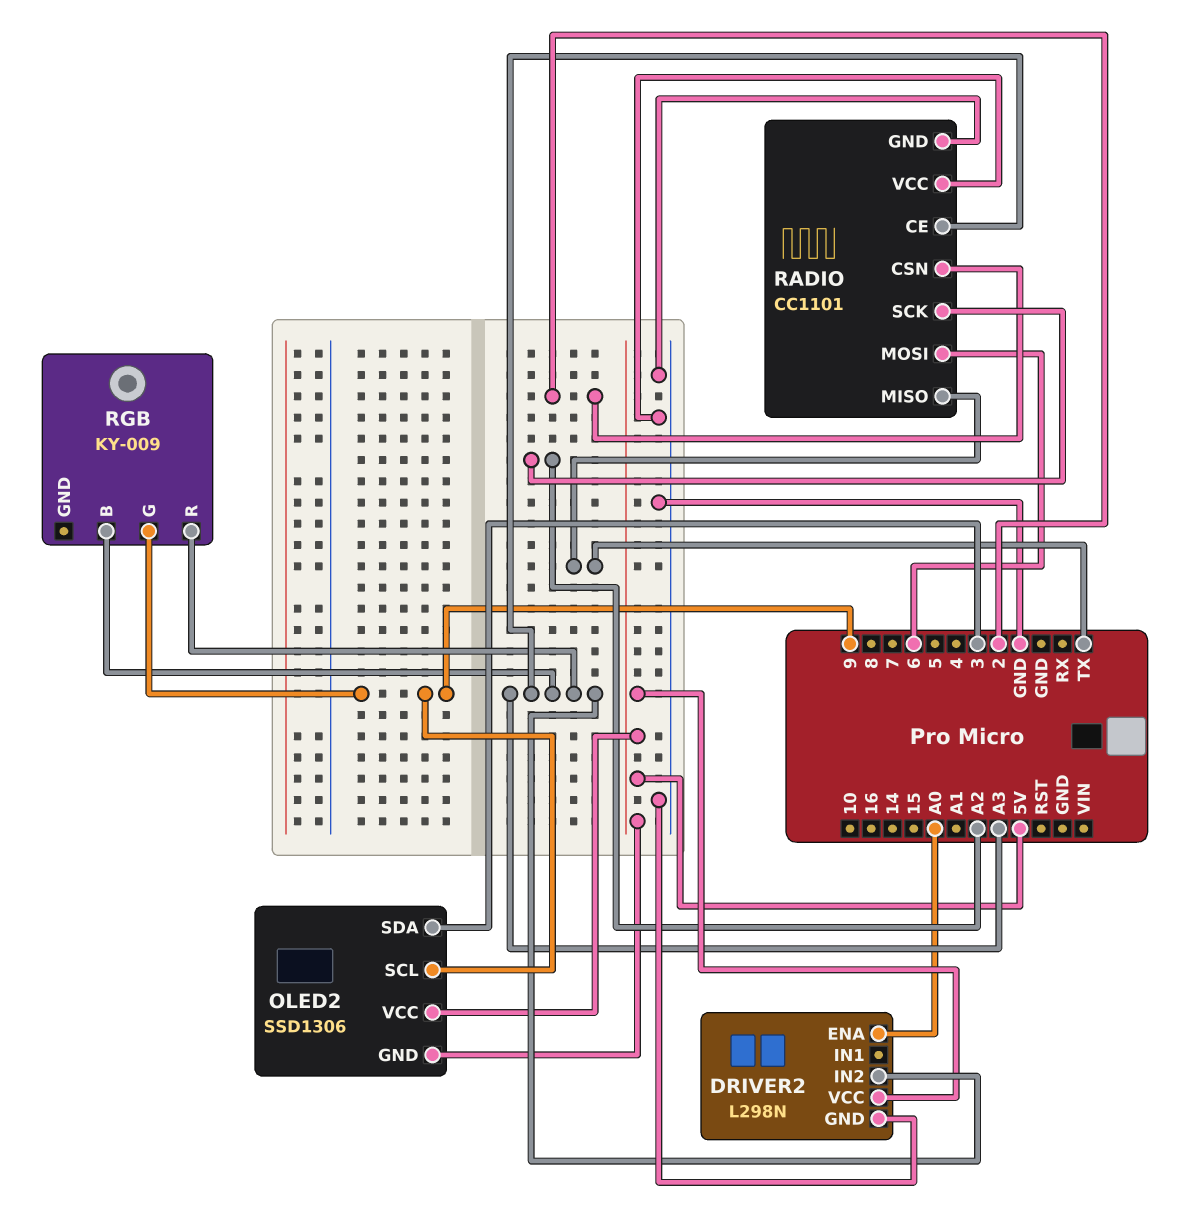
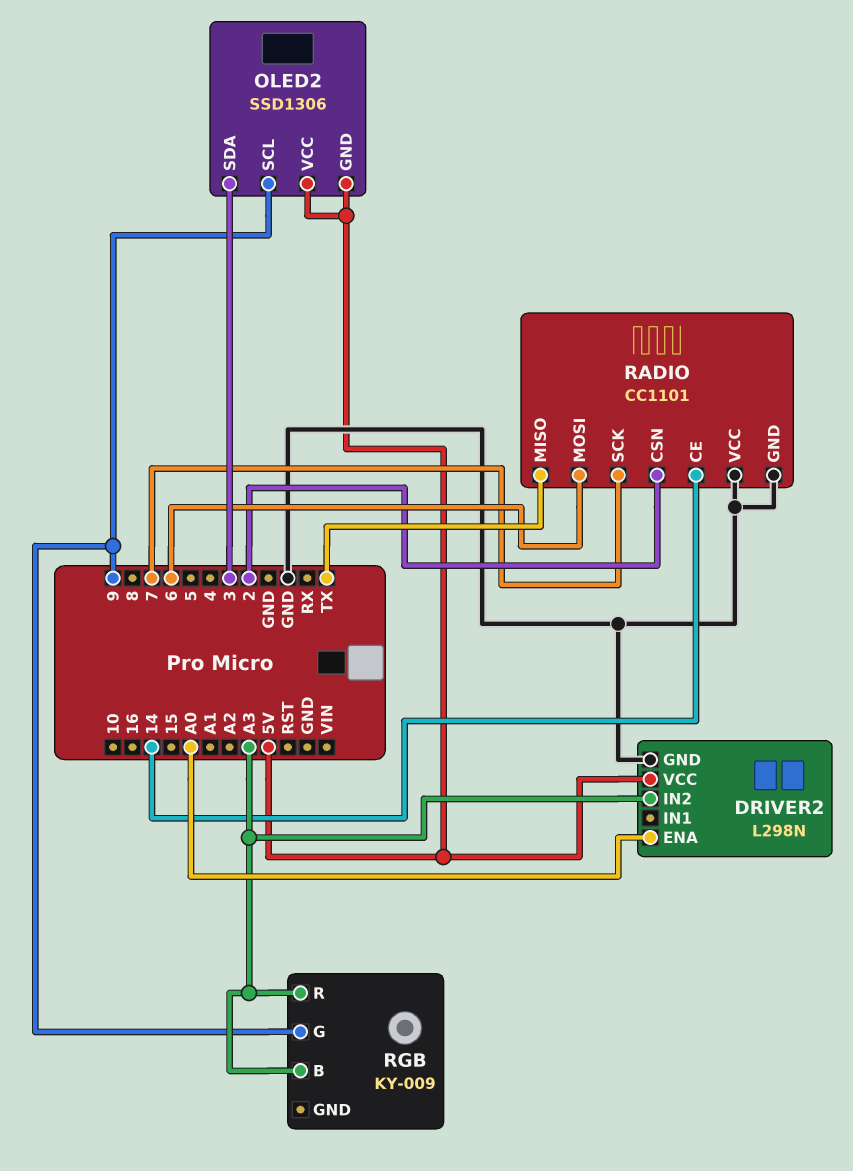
RADIO pin CE: A3 -> 14
RADIO pin SCK: A2 -> 7

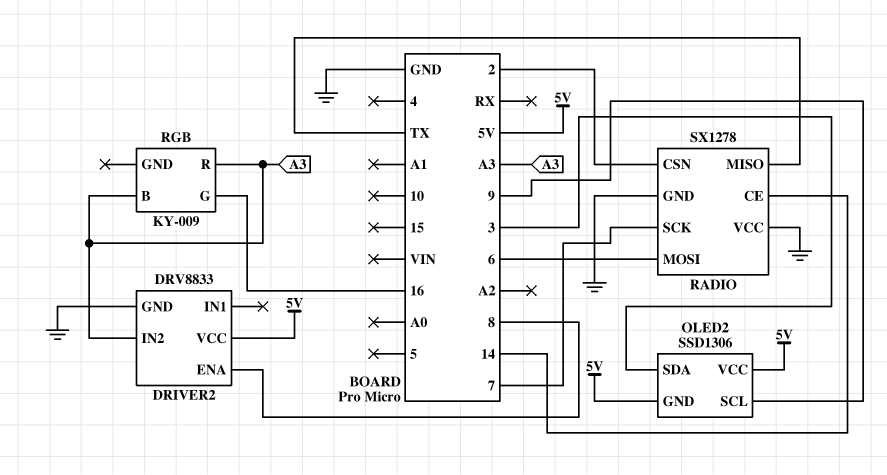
DRIVER2: L298N -> DRV8833
DRIVER2 pin ENA: A0 -> 8
RADIO: CC1101 -> SX1278
RGB pin G: 9 -> 16

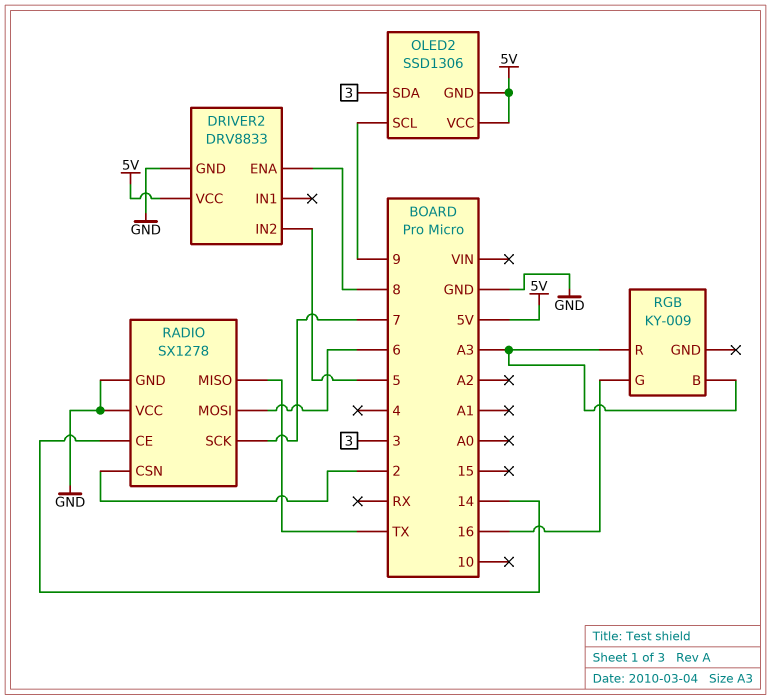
DRIVER2 pin IN2: A3 -> 5

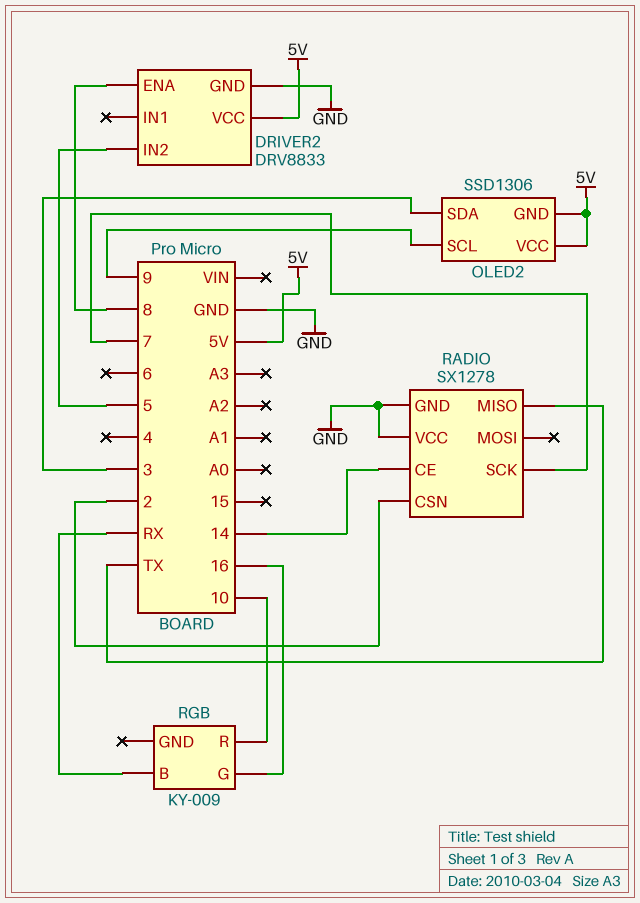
RADIO pin MOSI: 6 -> none
RGB pin B: A3 -> RX
RGB pin R: A3 -> 10

